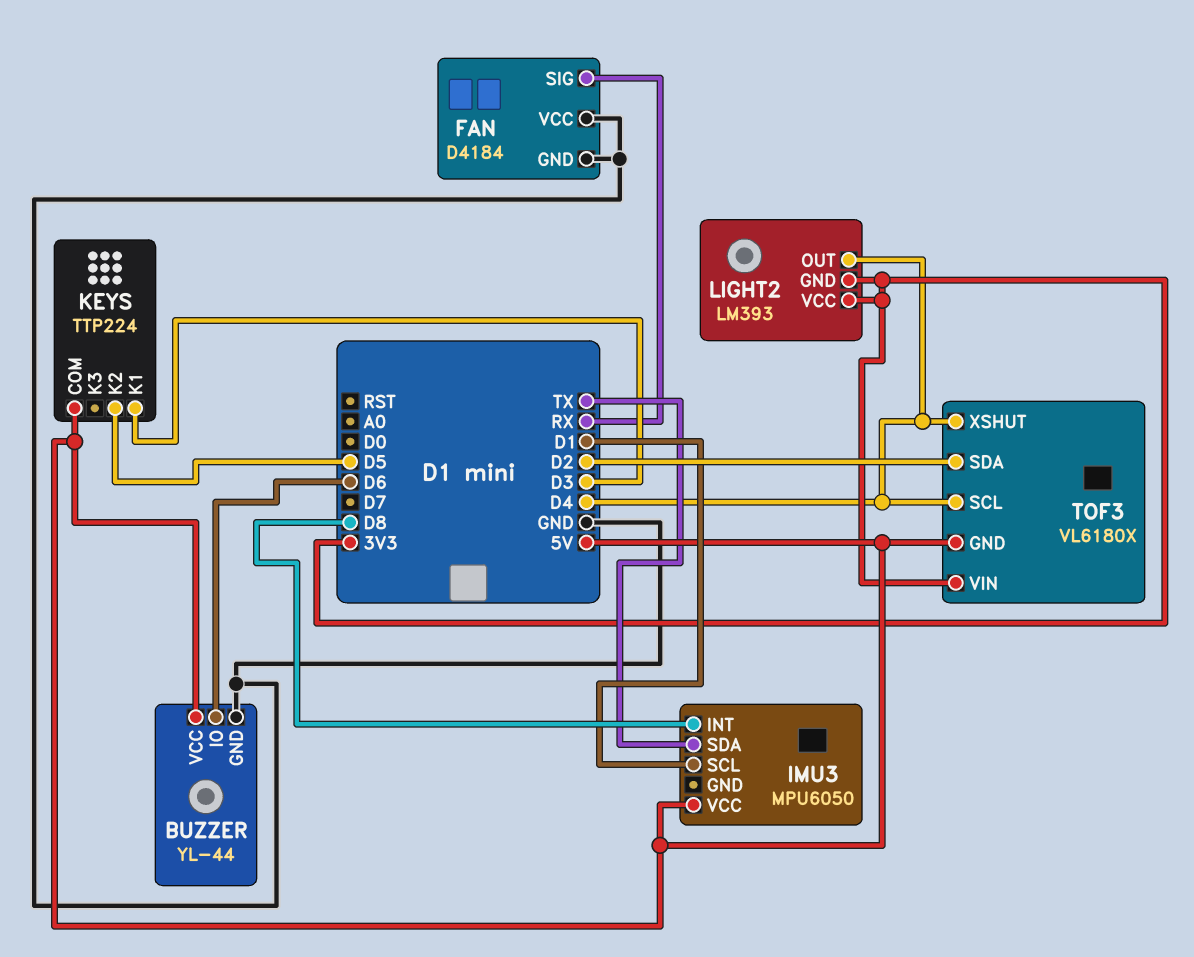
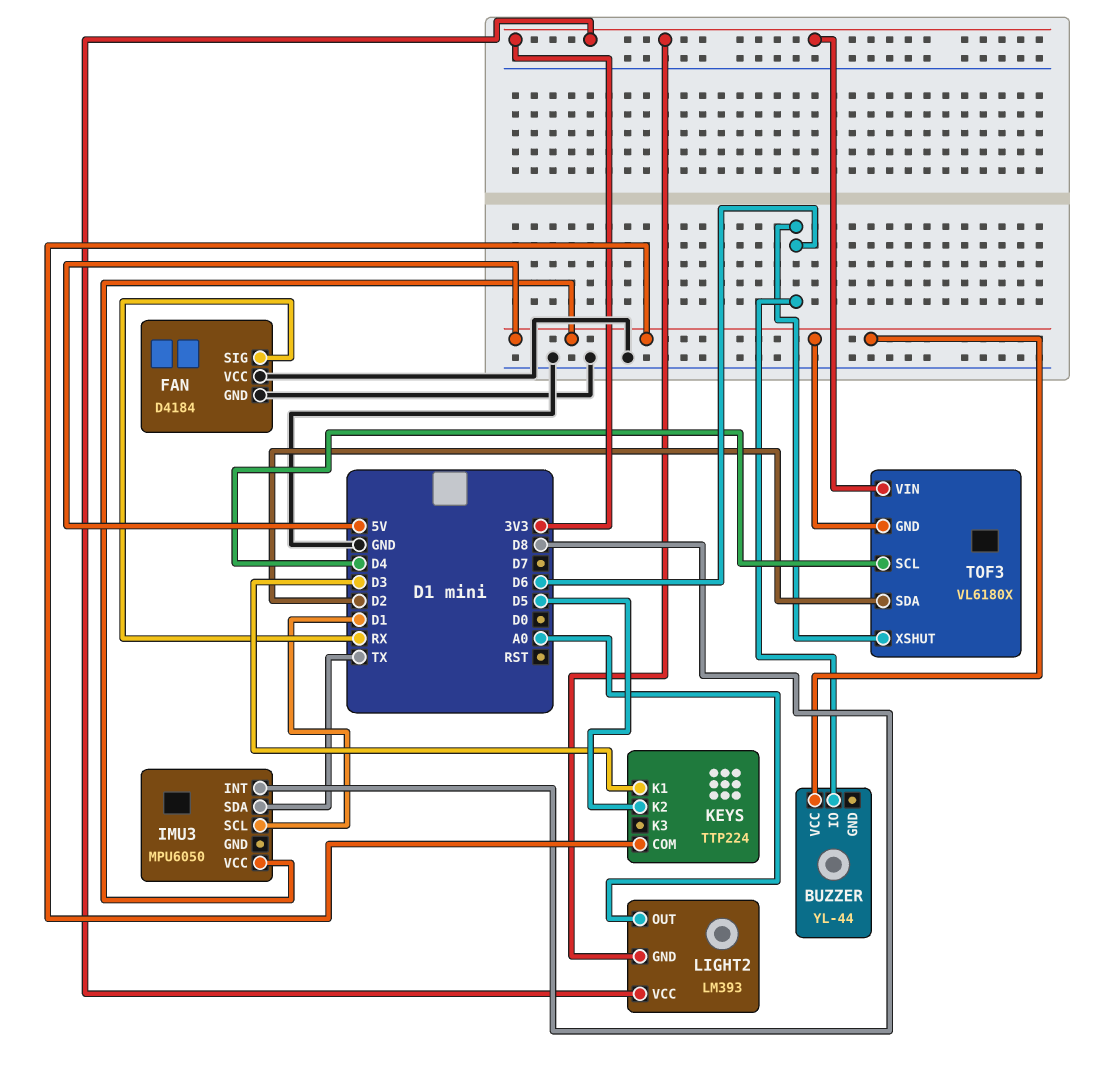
BUZZER pin GND: GND -> none
LIGHT2 pin OUT: D4 -> A0
TOF3 pin XSHUT: D4 -> D6

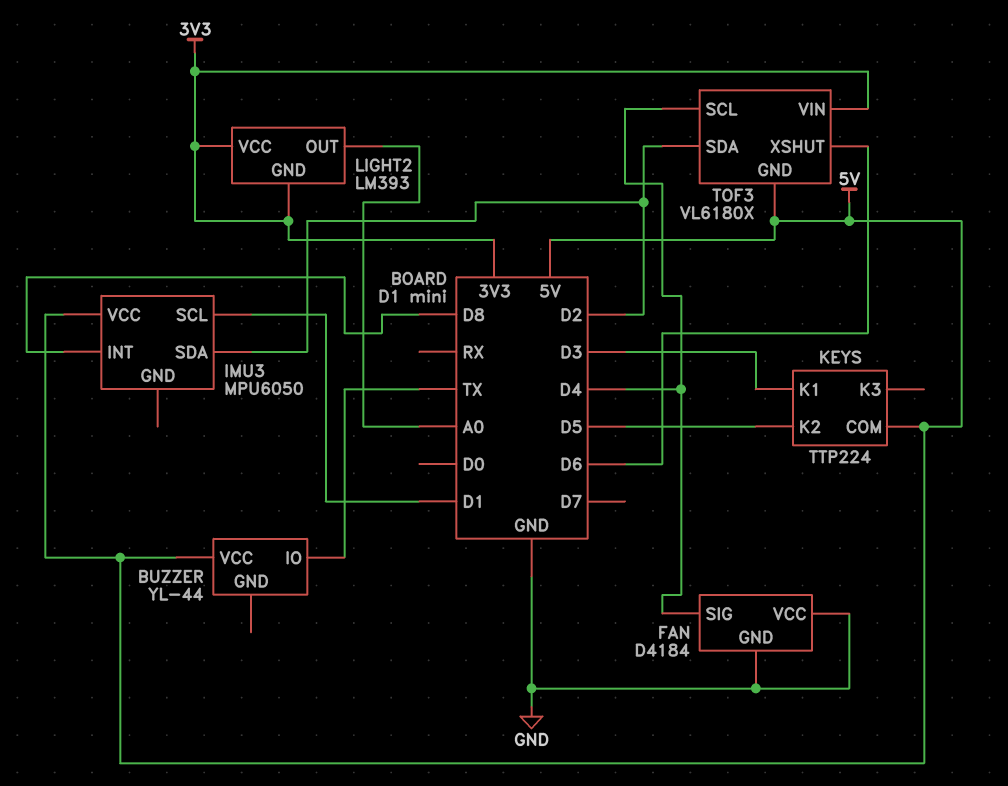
BUZZER pin IO: D6 -> TX
FAN pin SIG: RX -> D4
IMU3 pin SDA: TX -> D2

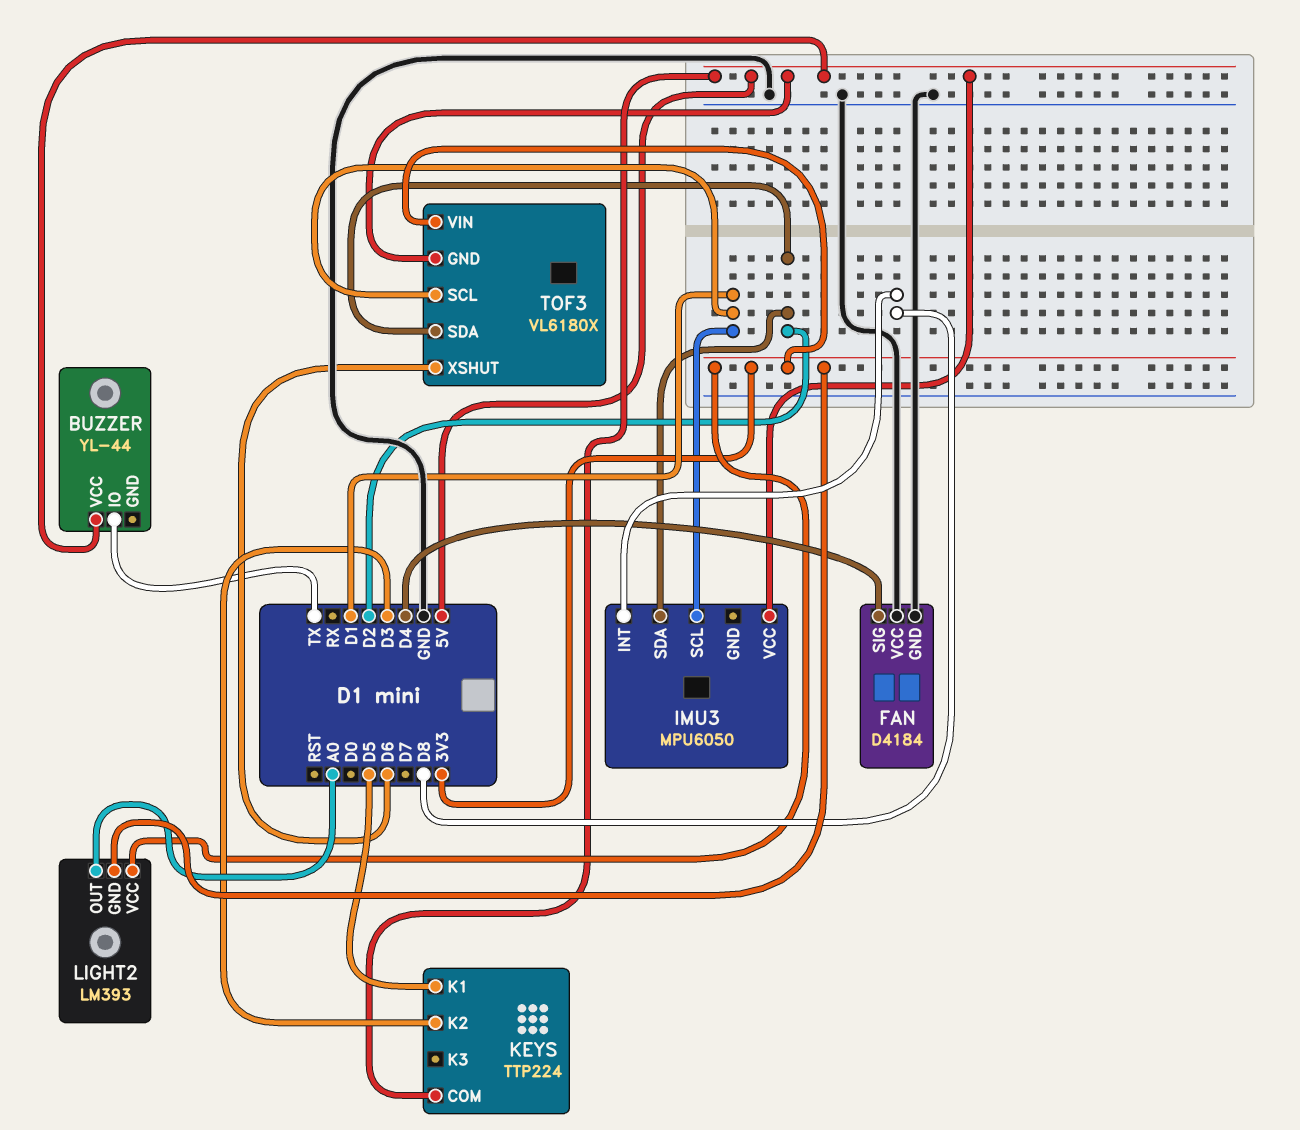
KEYS pin K1: D3 -> D5
KEYS pin K2: D5 -> D3
TOF3 pin SCL: D4 -> D1

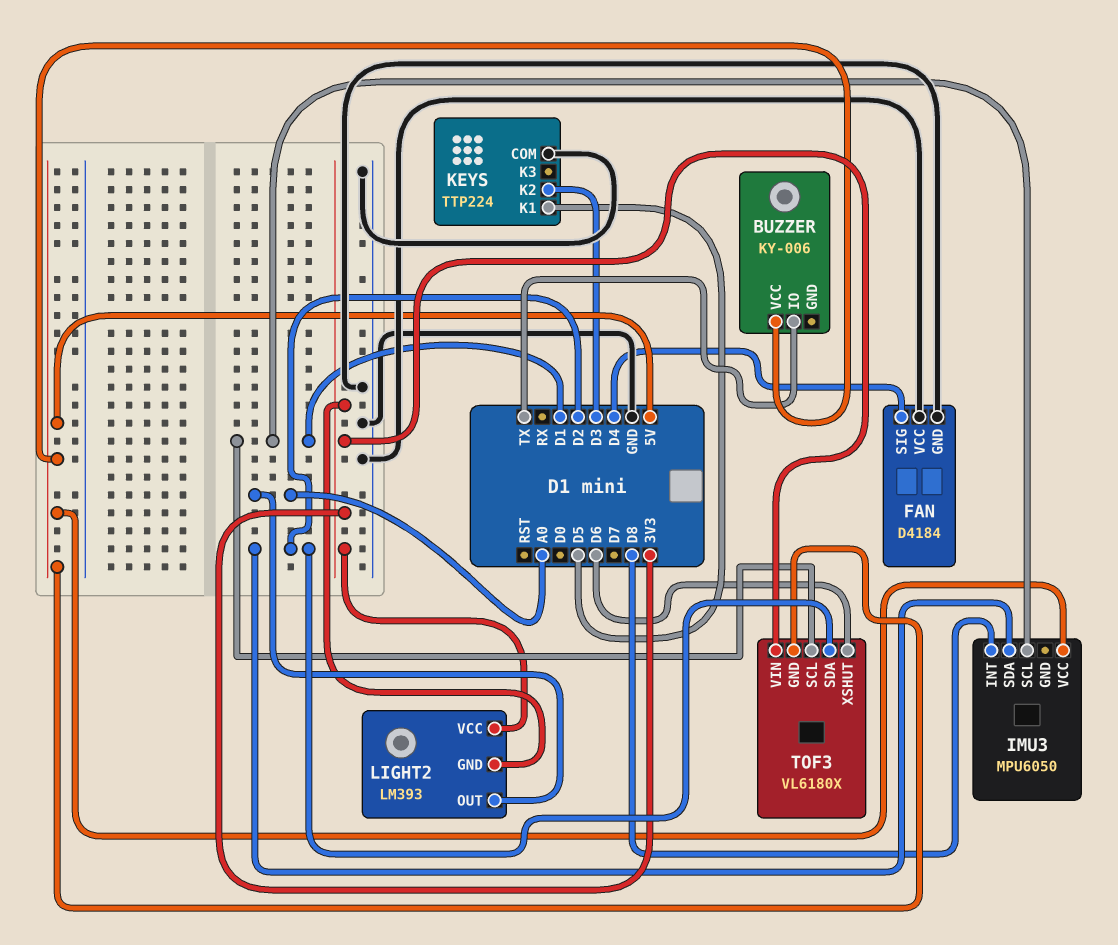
BUZZER: YL-44 -> KY-006
KEYS pin COM: 5V -> GND

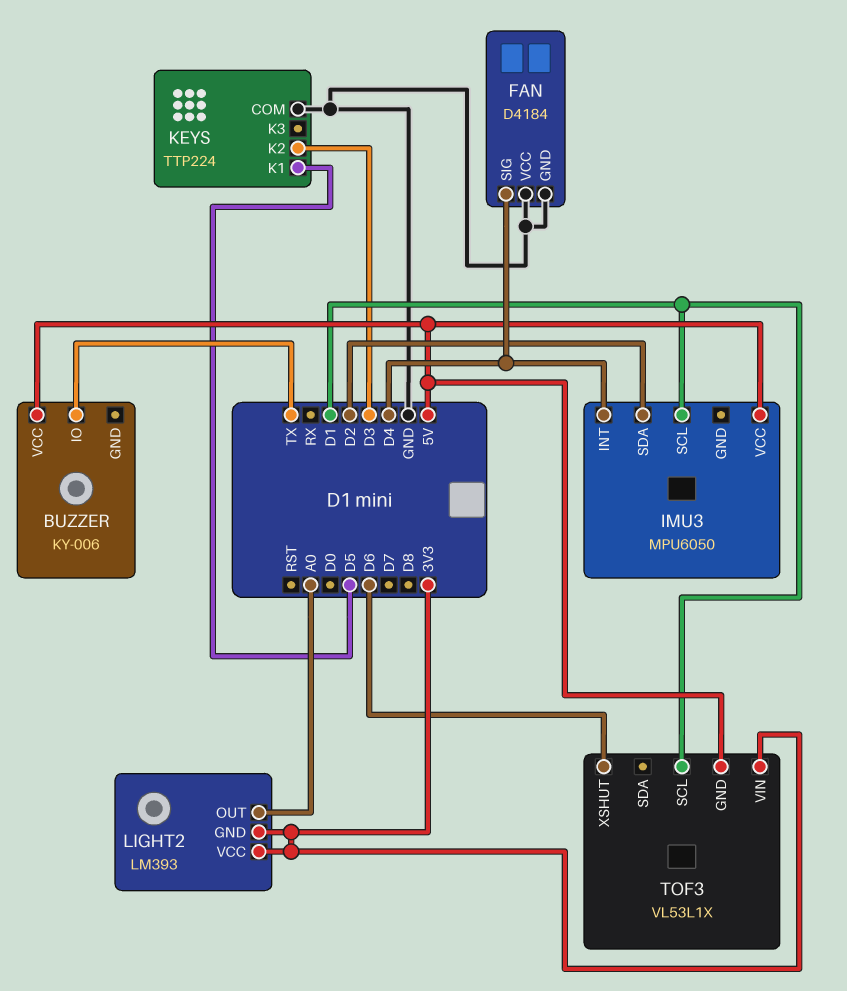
IMU3 pin INT: D8 -> D4
TOF3: VL6180X -> VL53L1X
TOF3 pin SDA: D2 -> none

